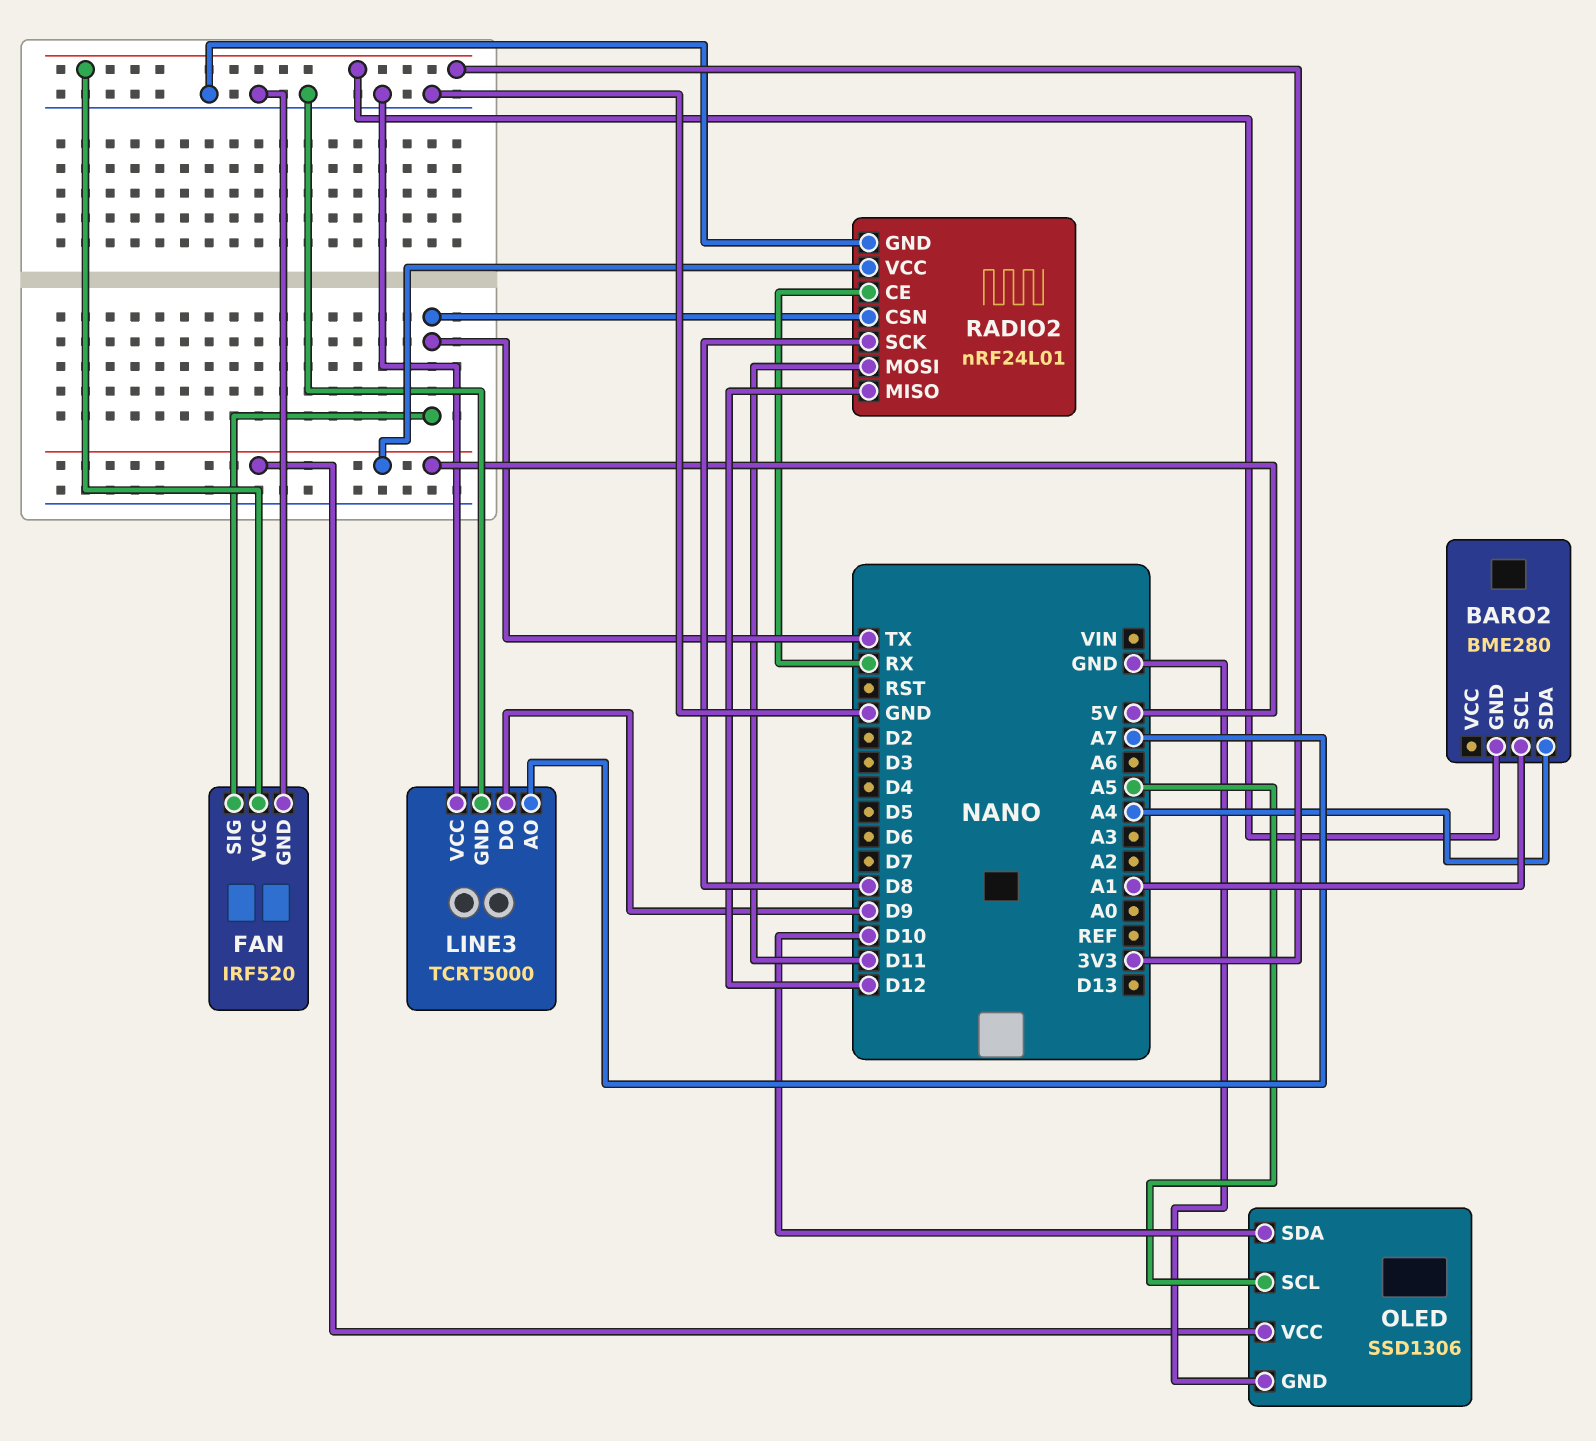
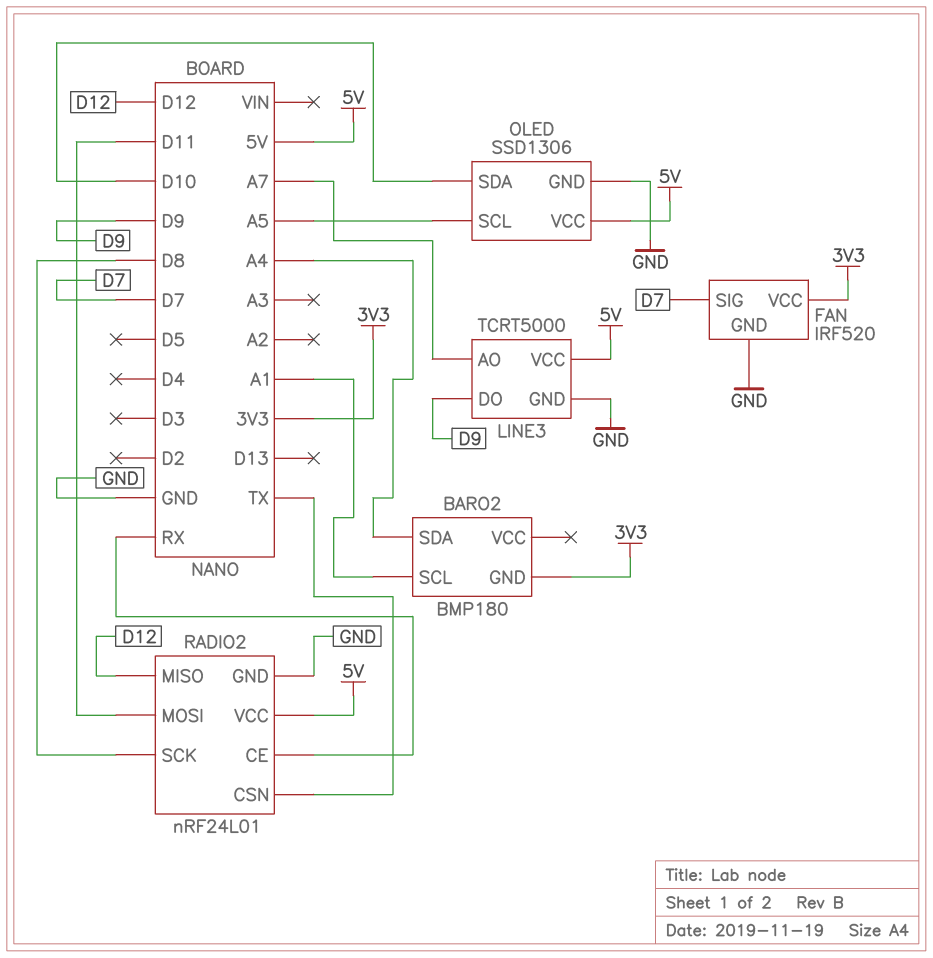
BARO2: BME280 -> BMP180
FAN pin SIG: TX -> D7
LINE3 pin VCC: GND -> 5V

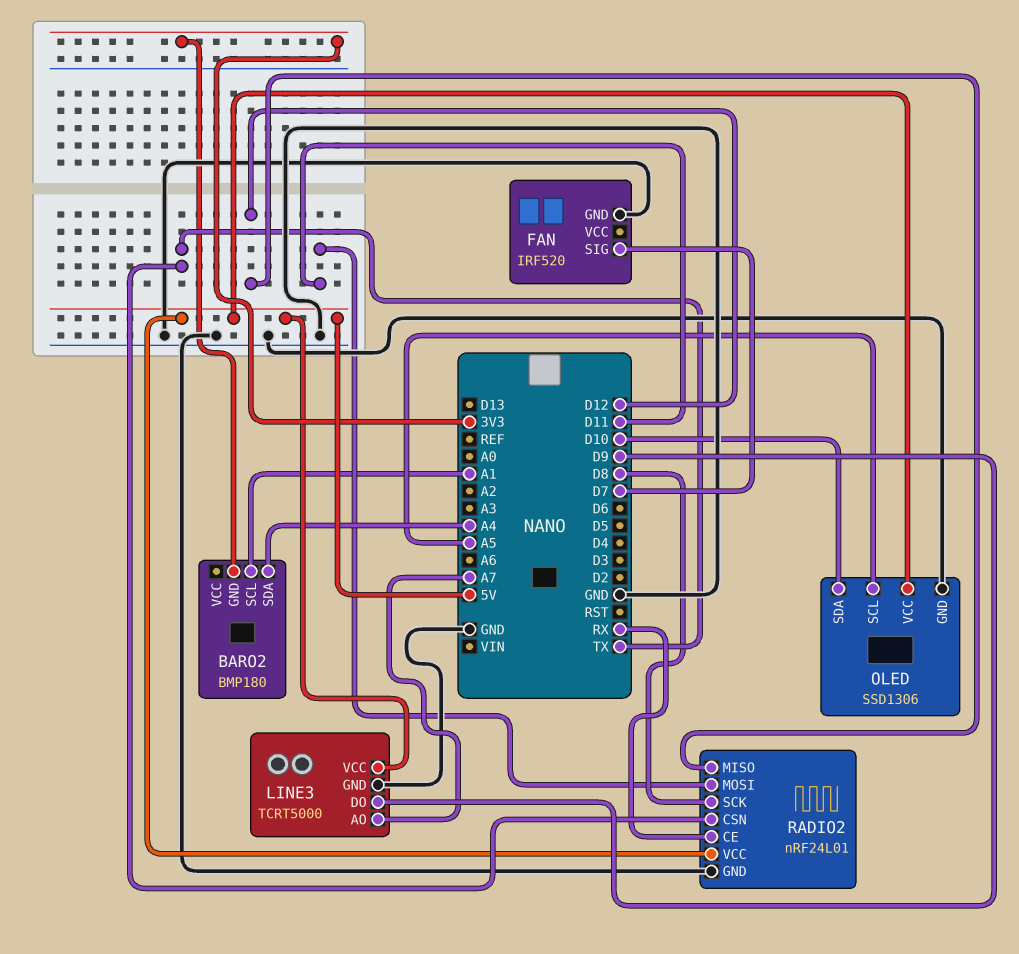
FAN pin VCC: 3V3 -> none

